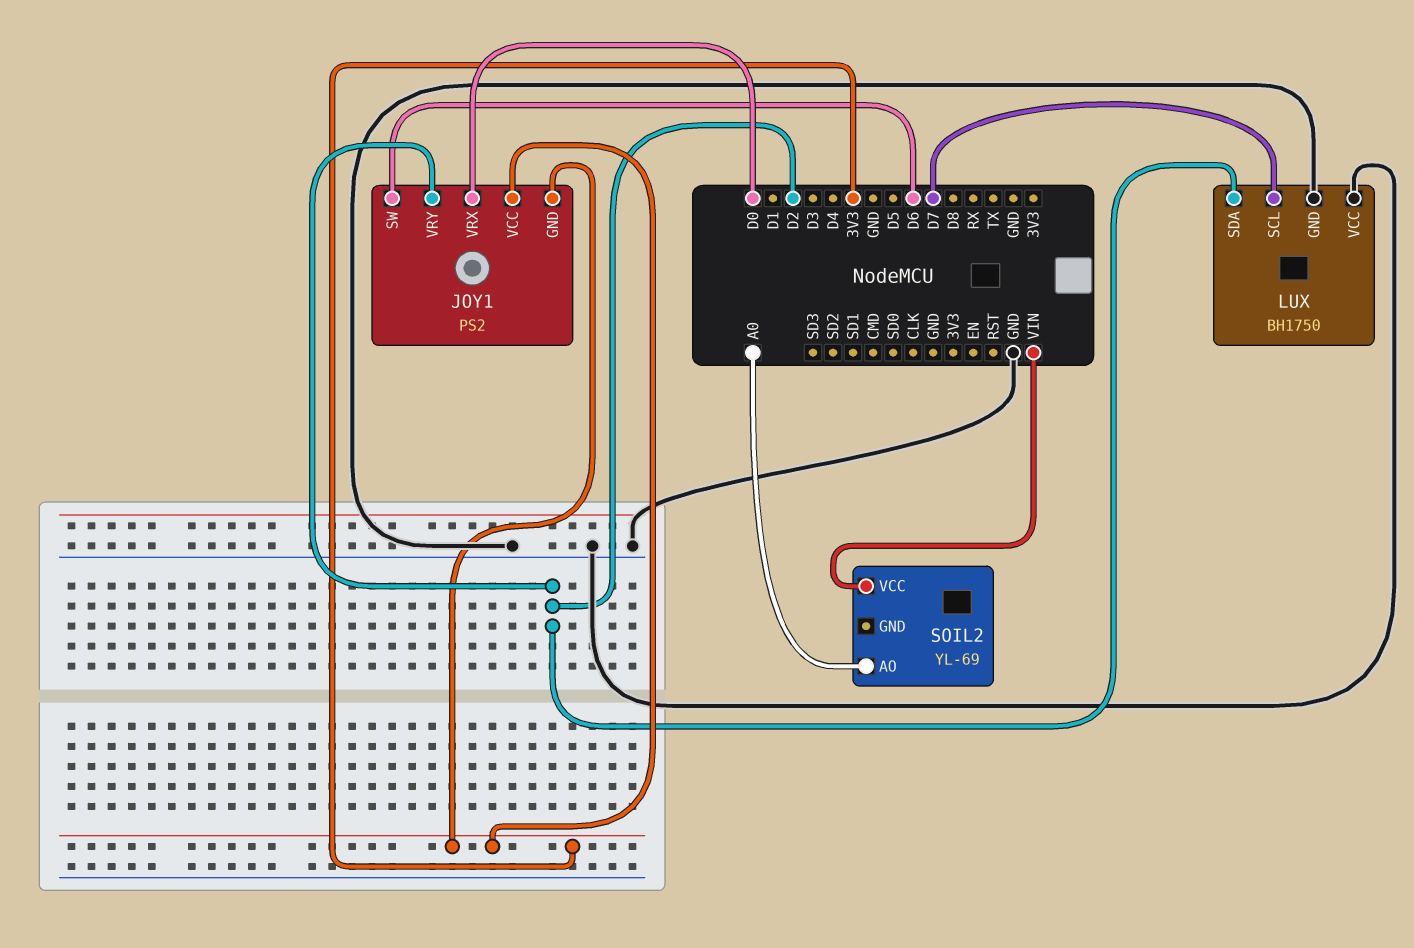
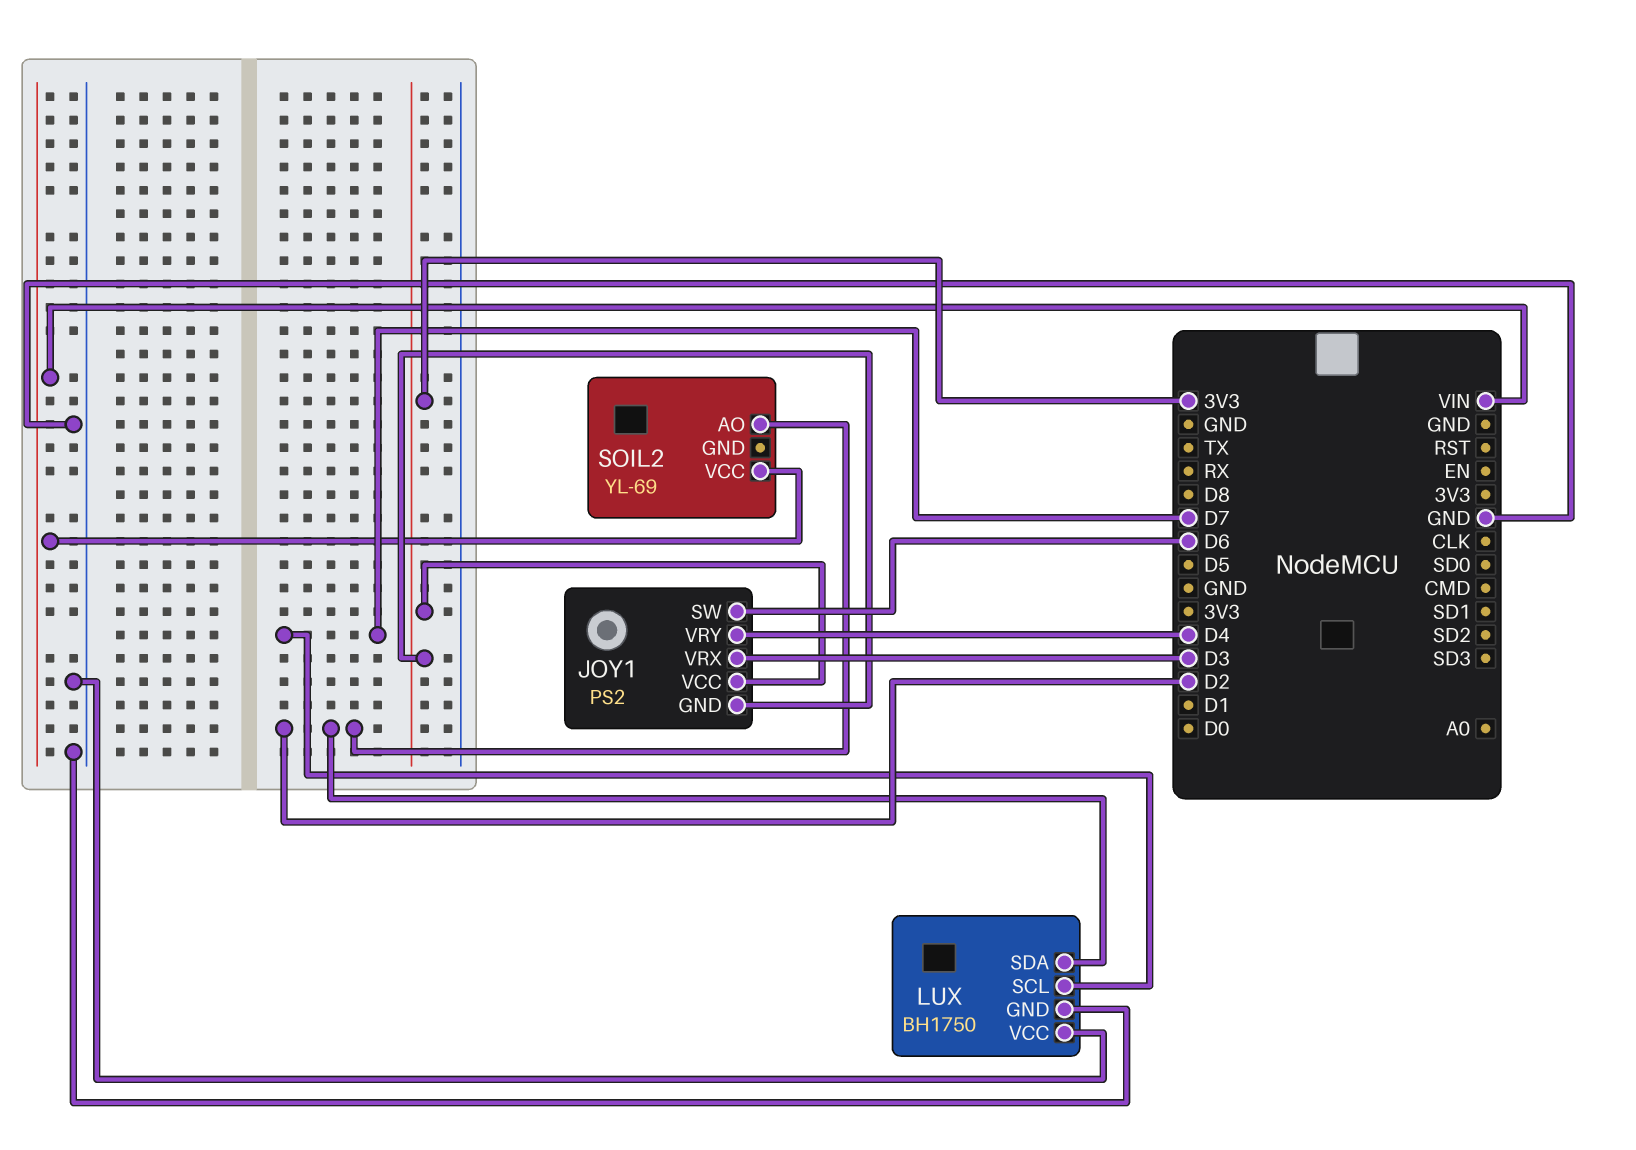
JOY1 pin VRX: D0 -> D3
JOY1 pin VRY: D2 -> D4
SOIL2 pin AO: A0 -> D2

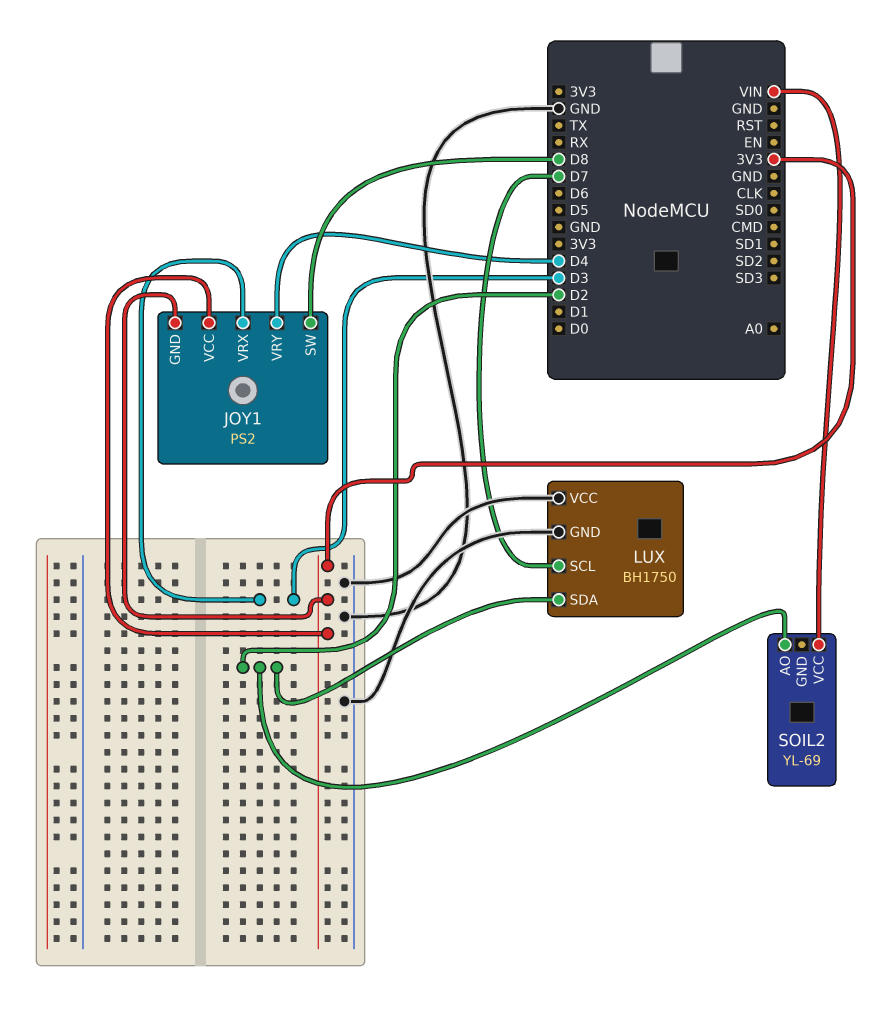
JOY1 pin SW: D6 -> D8

